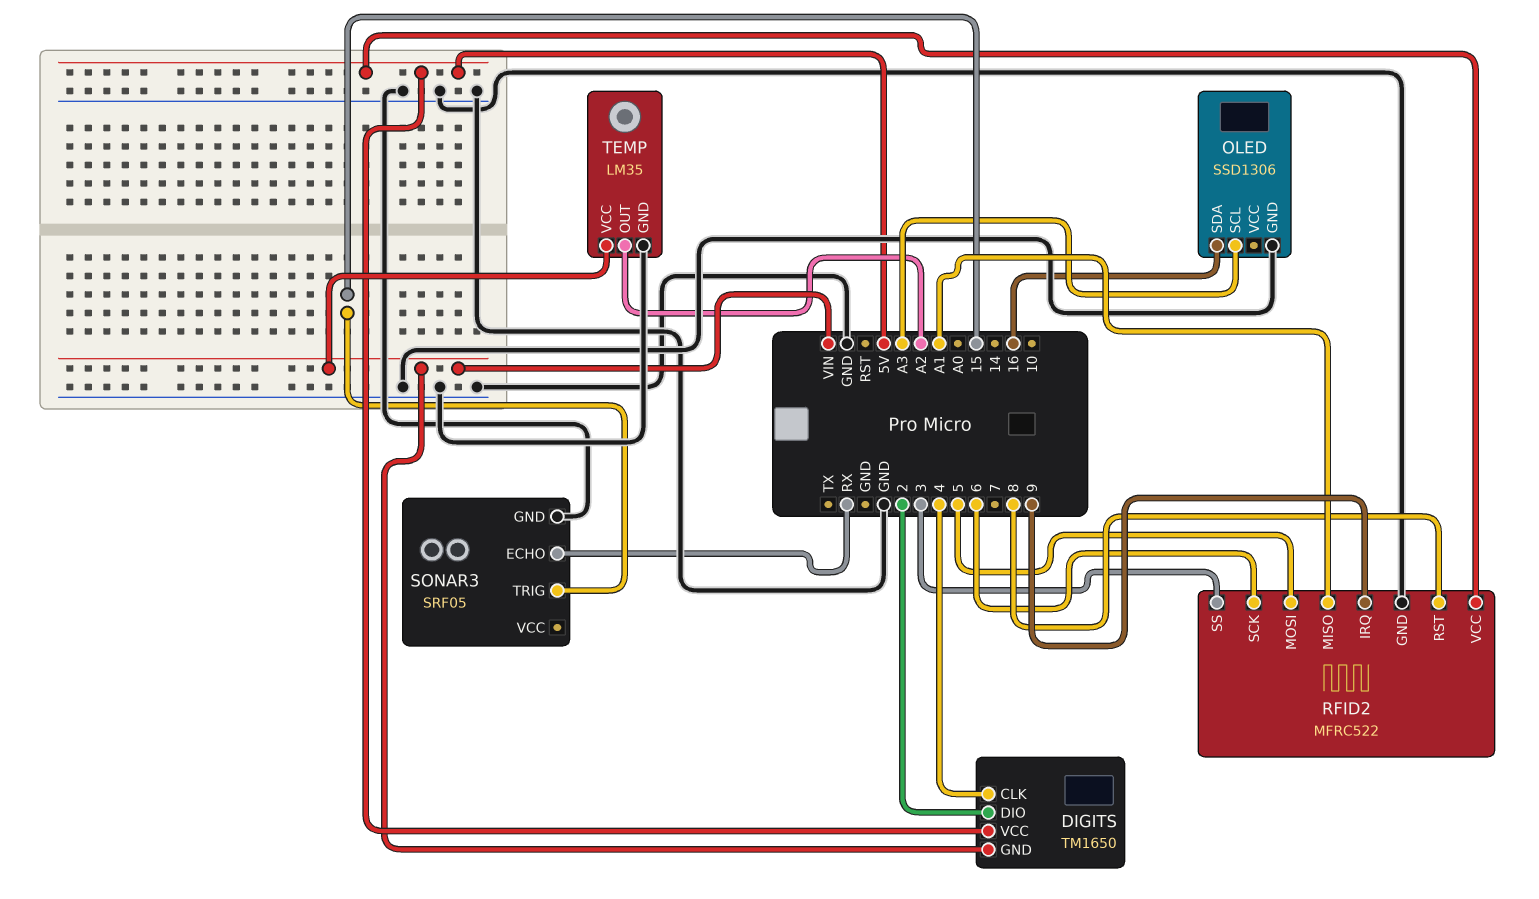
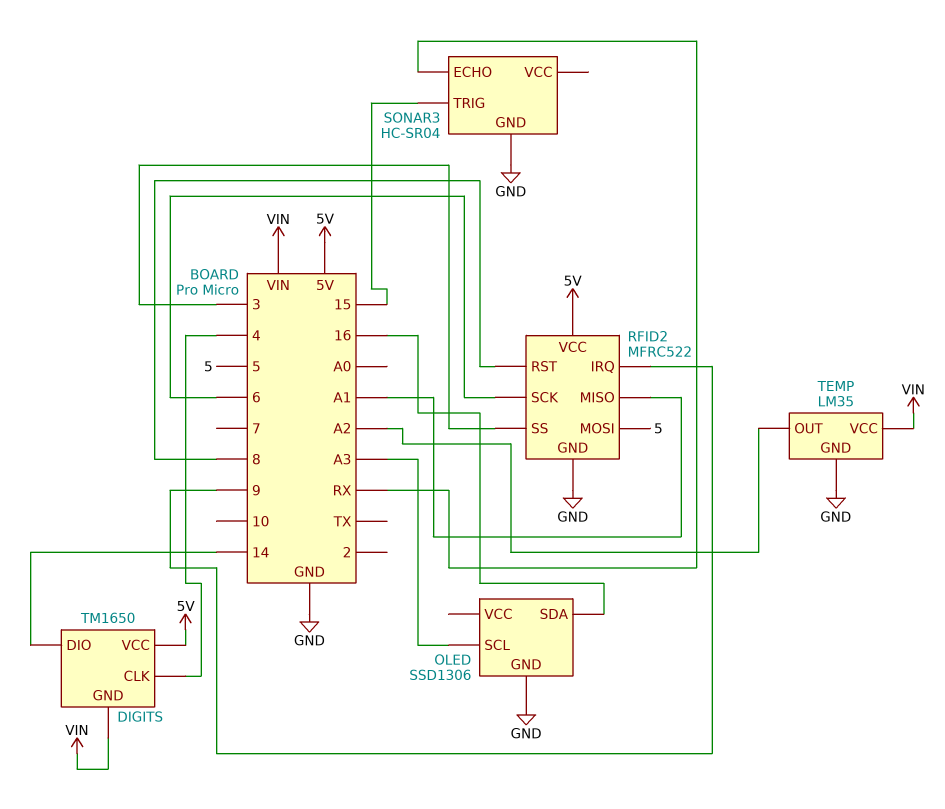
DIGITS pin DIO: 2 -> 14
SONAR3: SRF05 -> HC-SR04

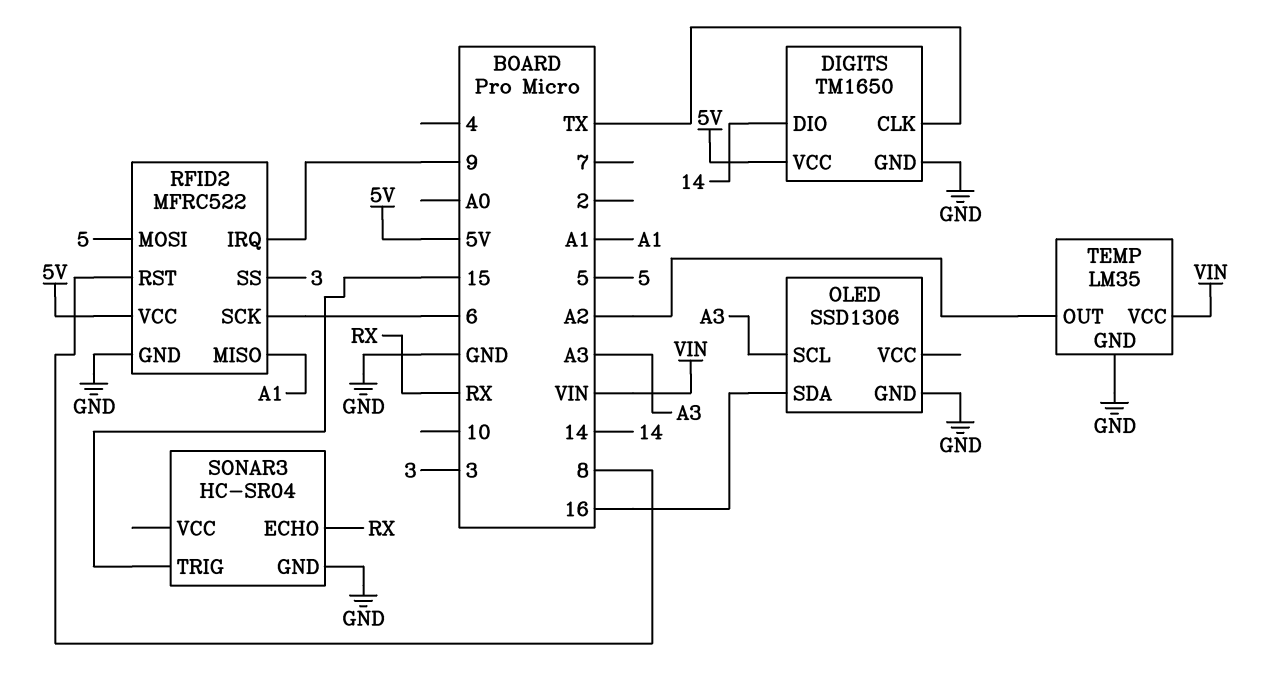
DIGITS pin CLK: 4 -> TX
DIGITS pin GND: VIN -> GND

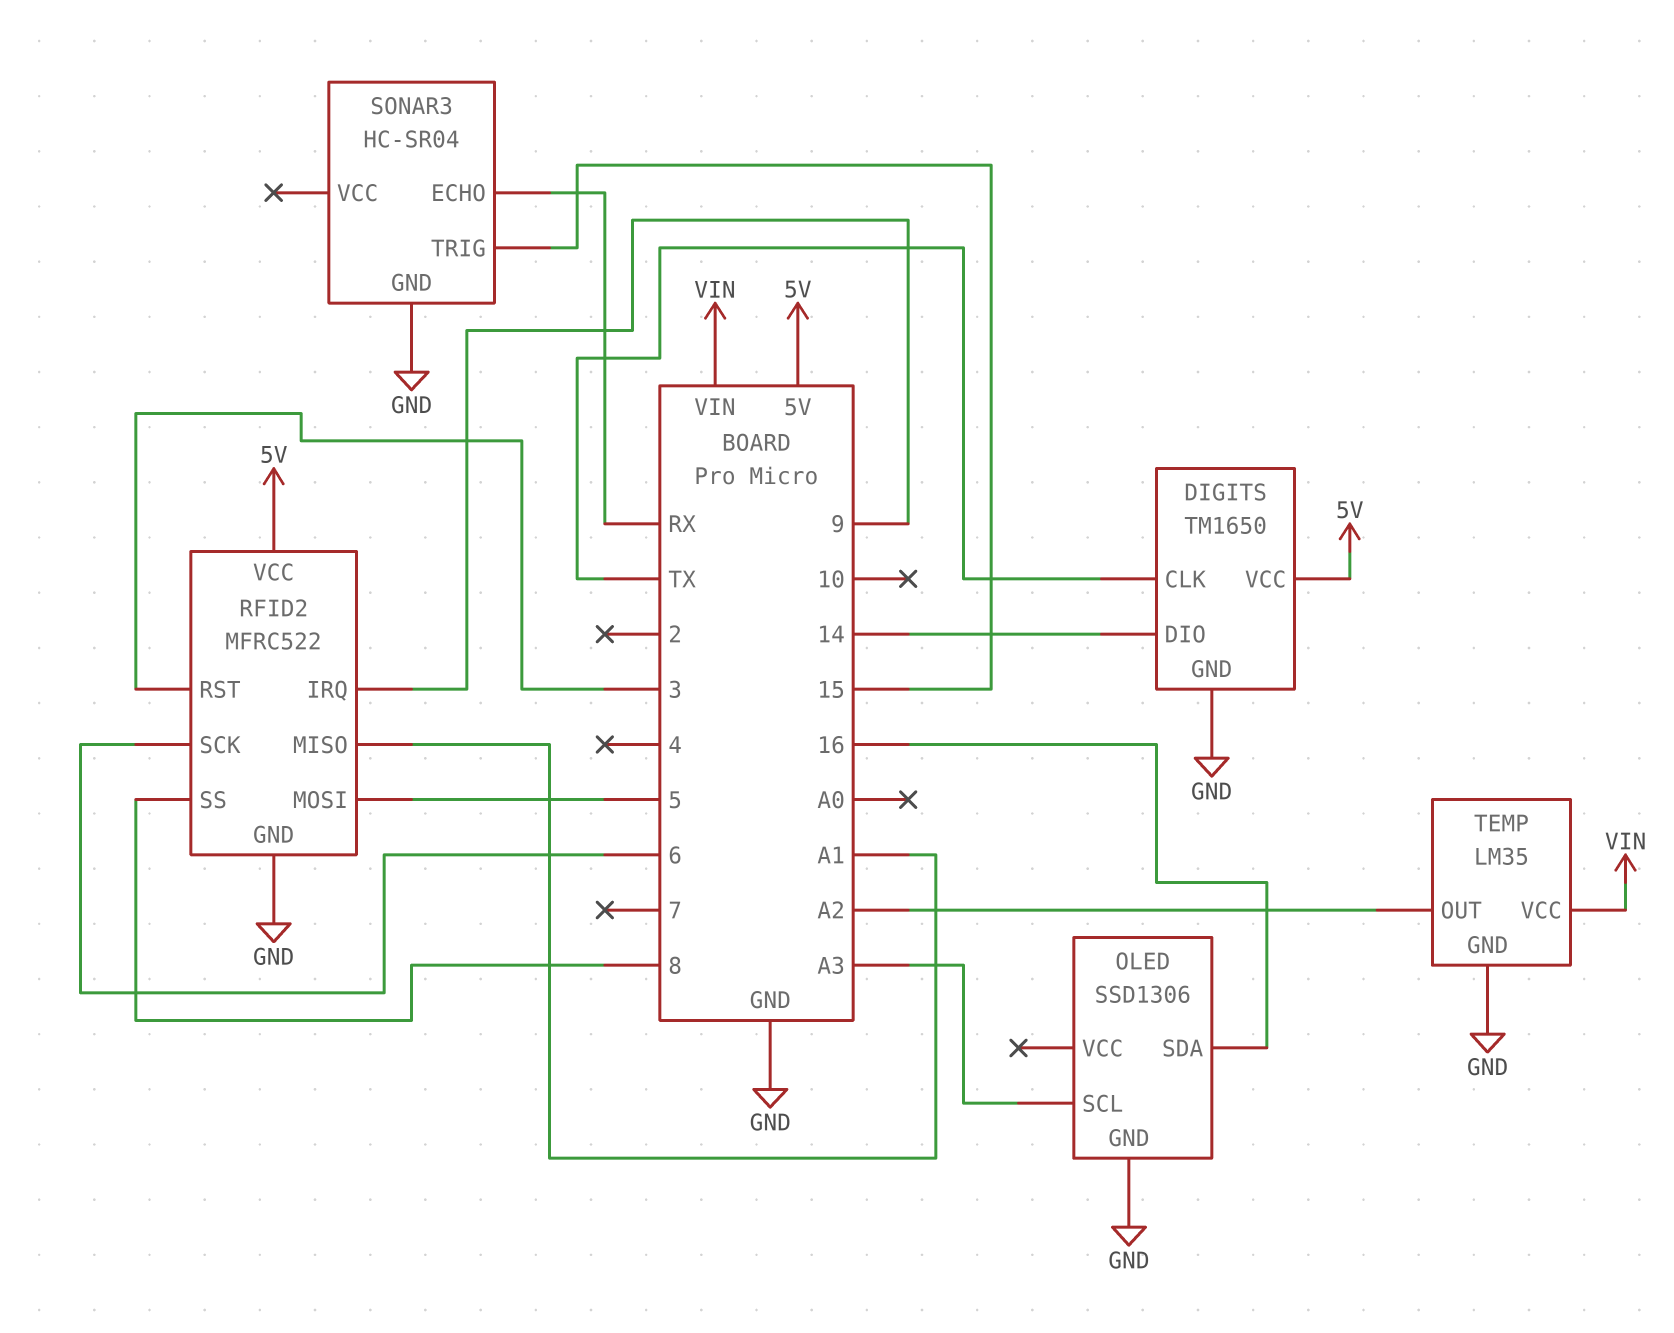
RFID2 pin RST: 8 -> 3
RFID2 pin SS: 3 -> 8

